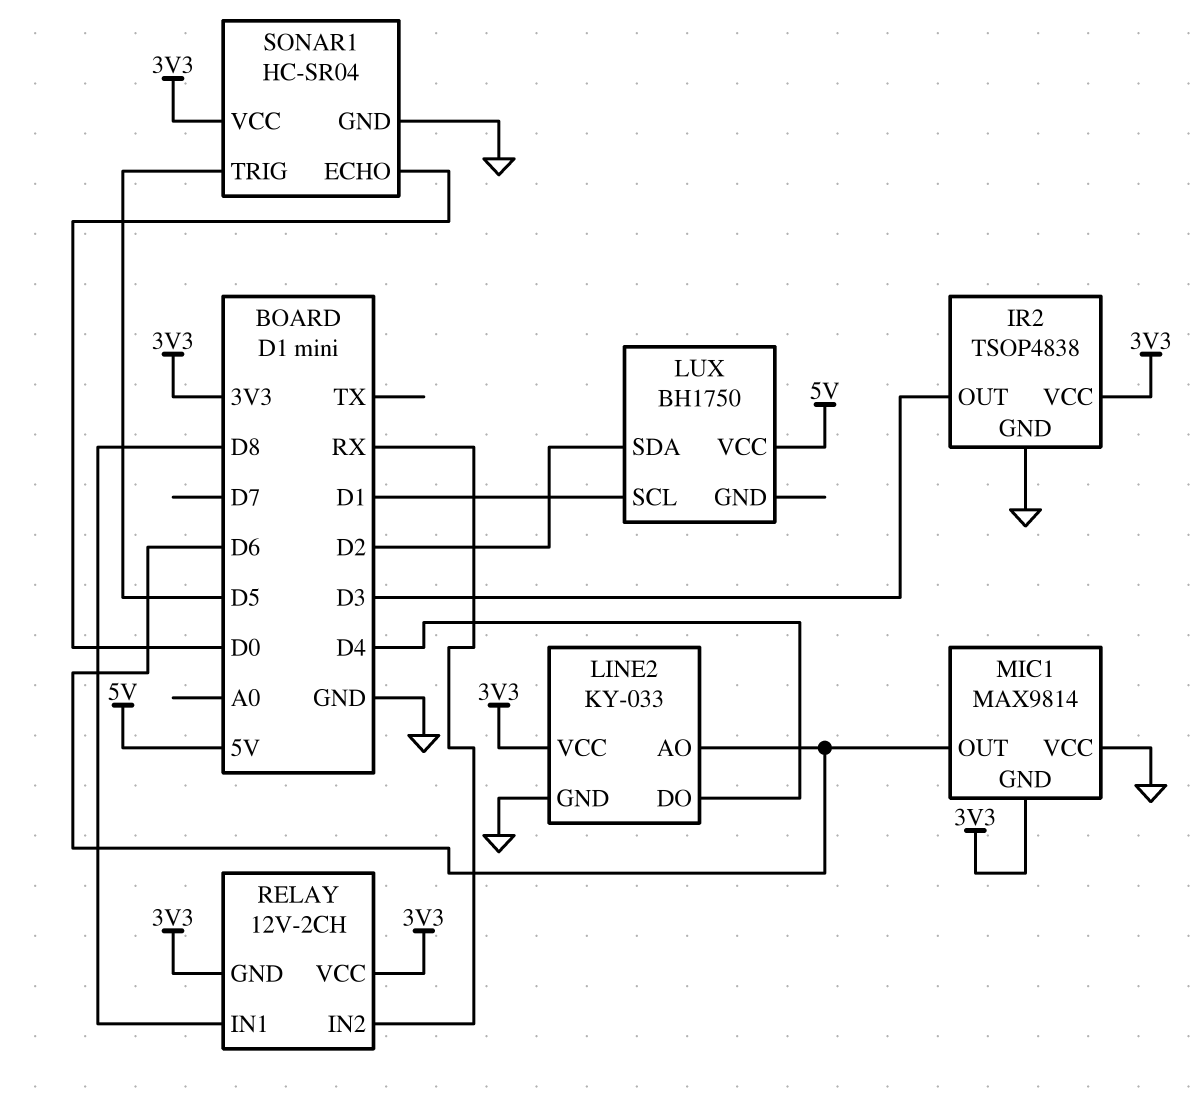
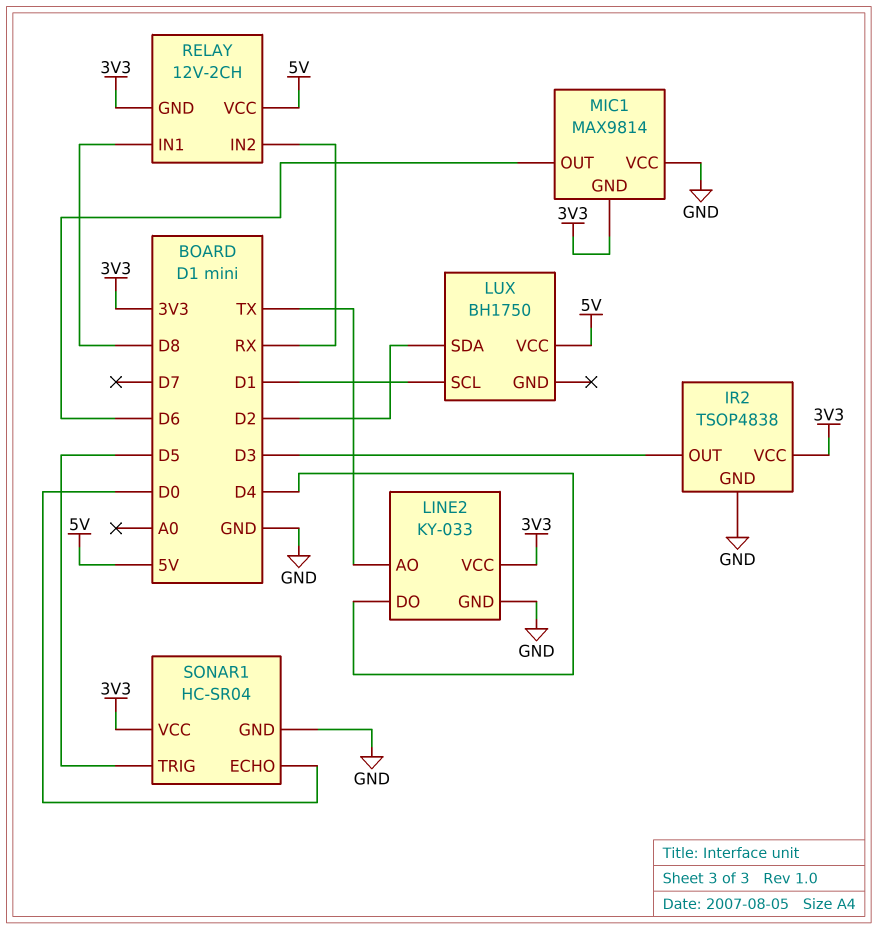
LINE2 pin AO: D6 -> TX
RELAY pin VCC: 3V3 -> 5V

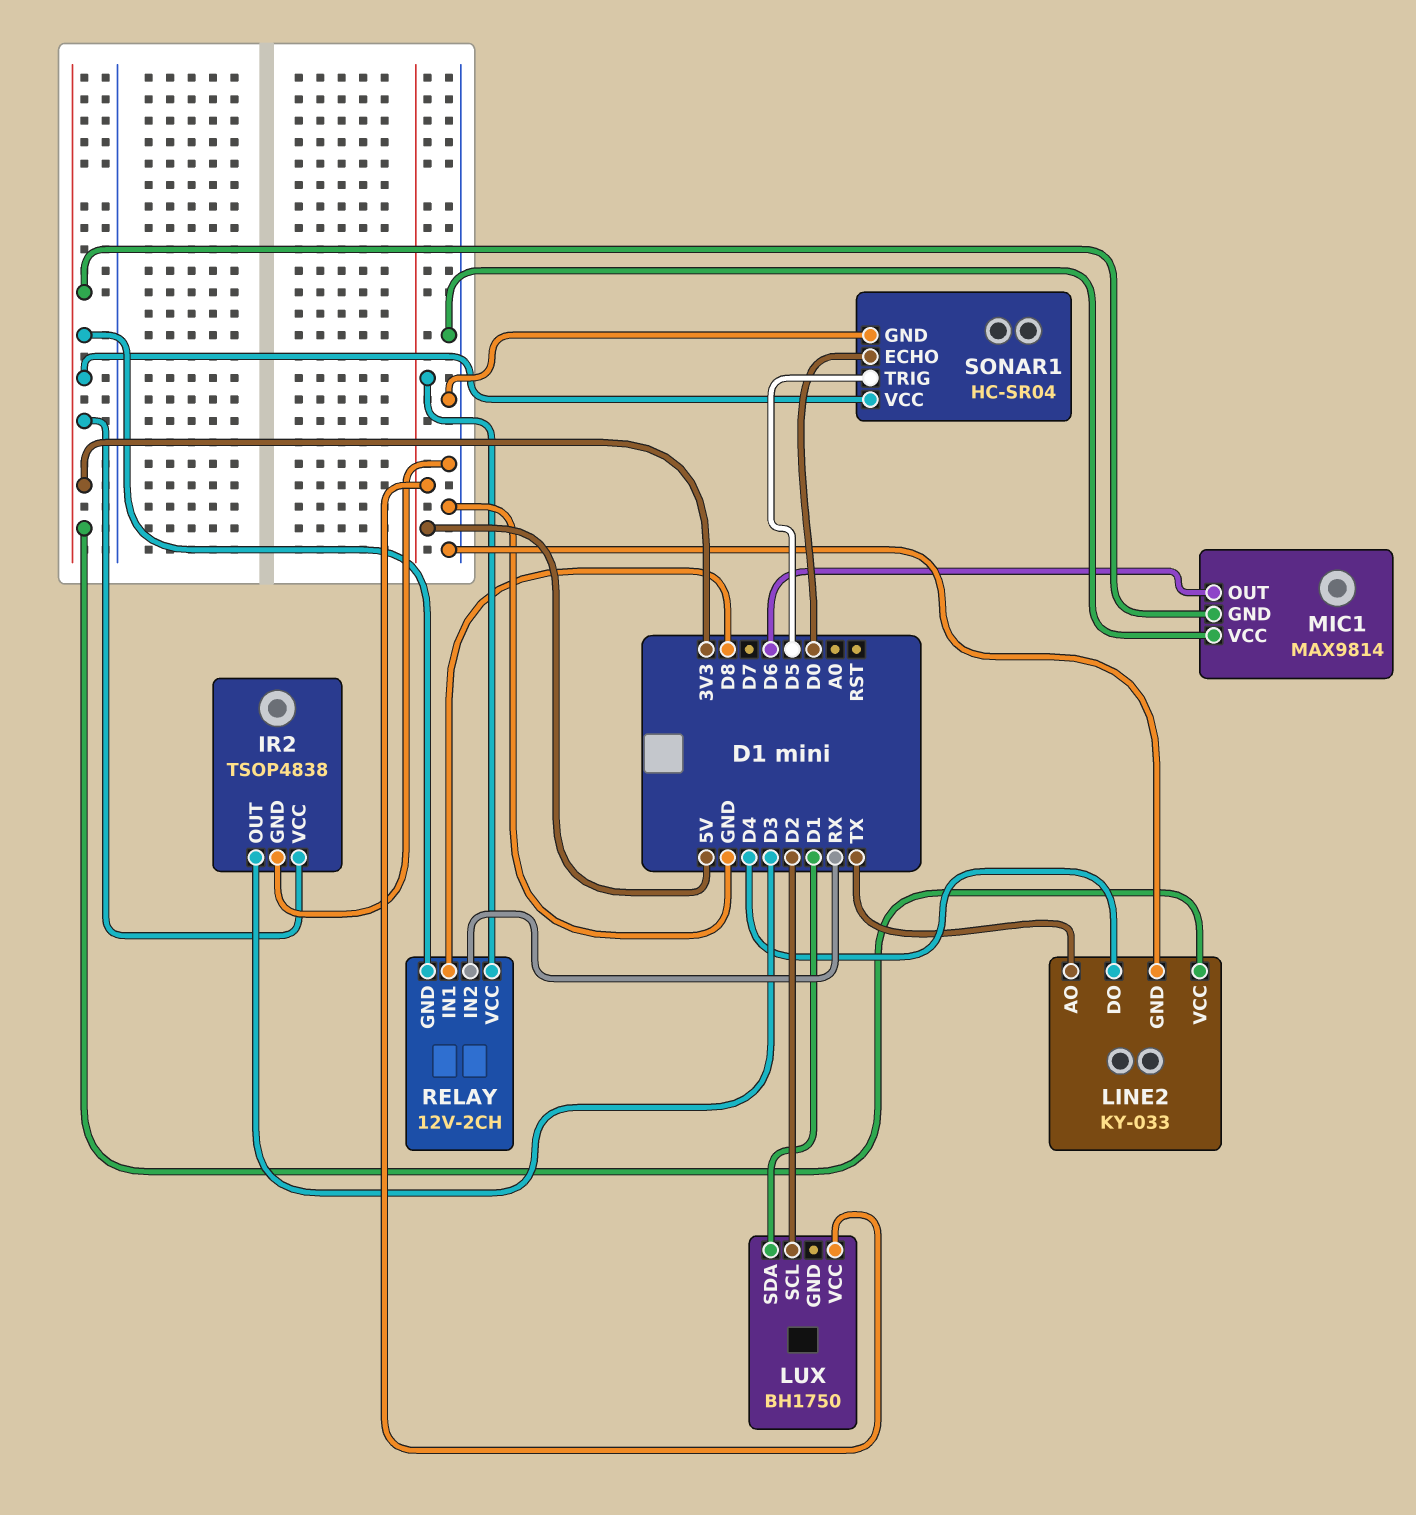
LUX pin SCL: D1 -> D2
LUX pin SDA: D2 -> D1

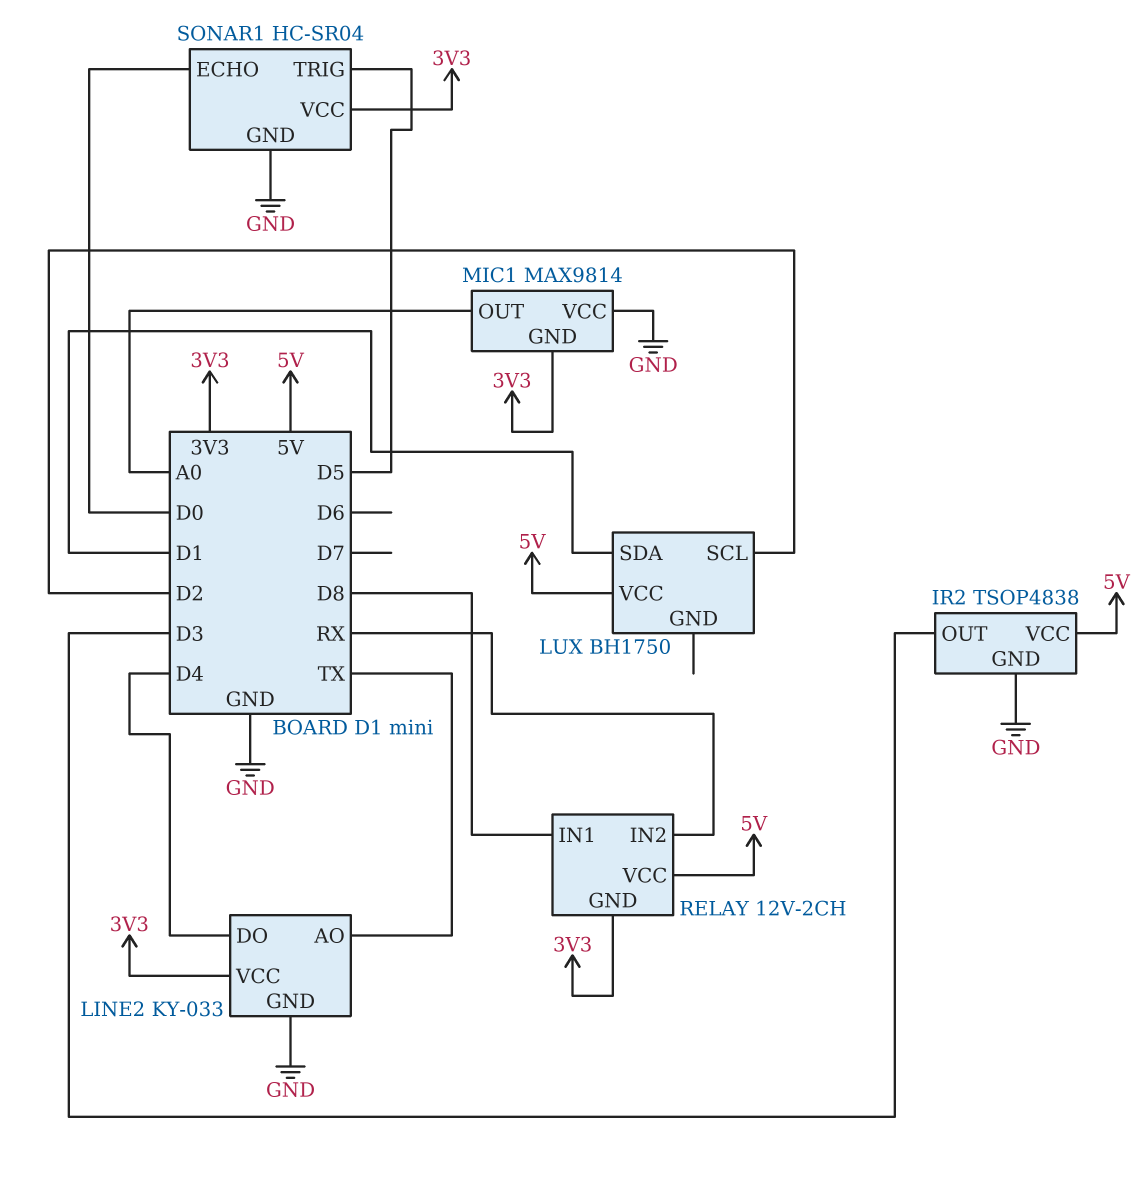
IR2 pin VCC: 3V3 -> 5V
MIC1 pin OUT: D6 -> A0

